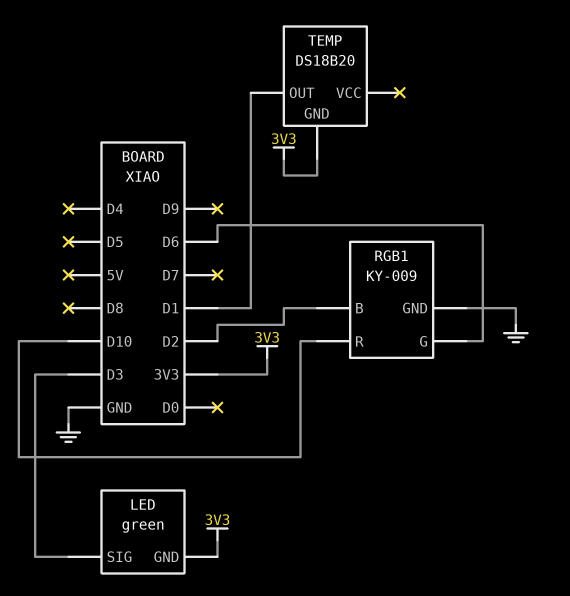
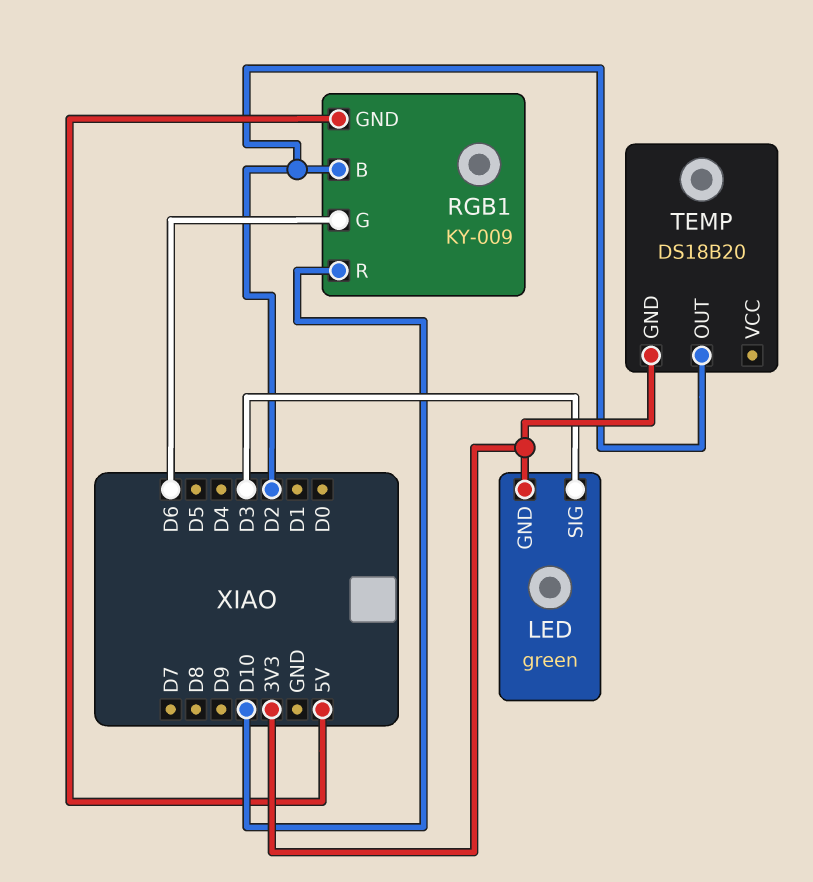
RGB1 pin GND: GND -> 5V
TEMP pin OUT: D1 -> D2

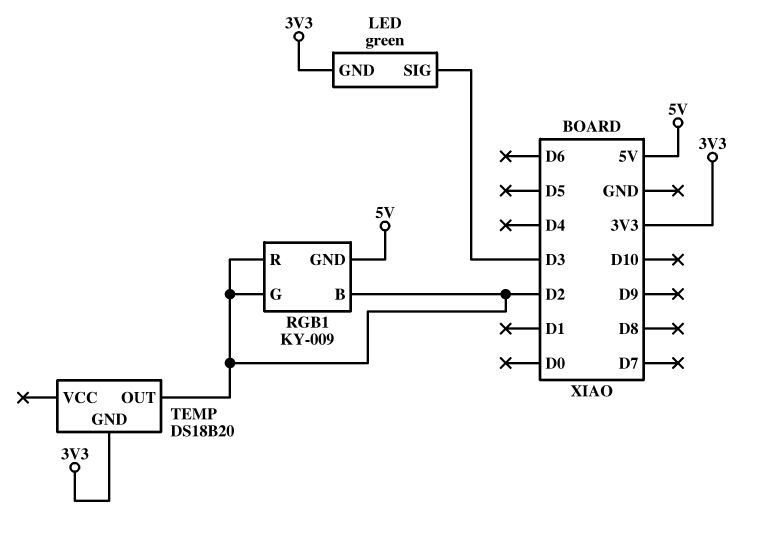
RGB1 pin G: D6 -> D2
RGB1 pin R: D10 -> D2

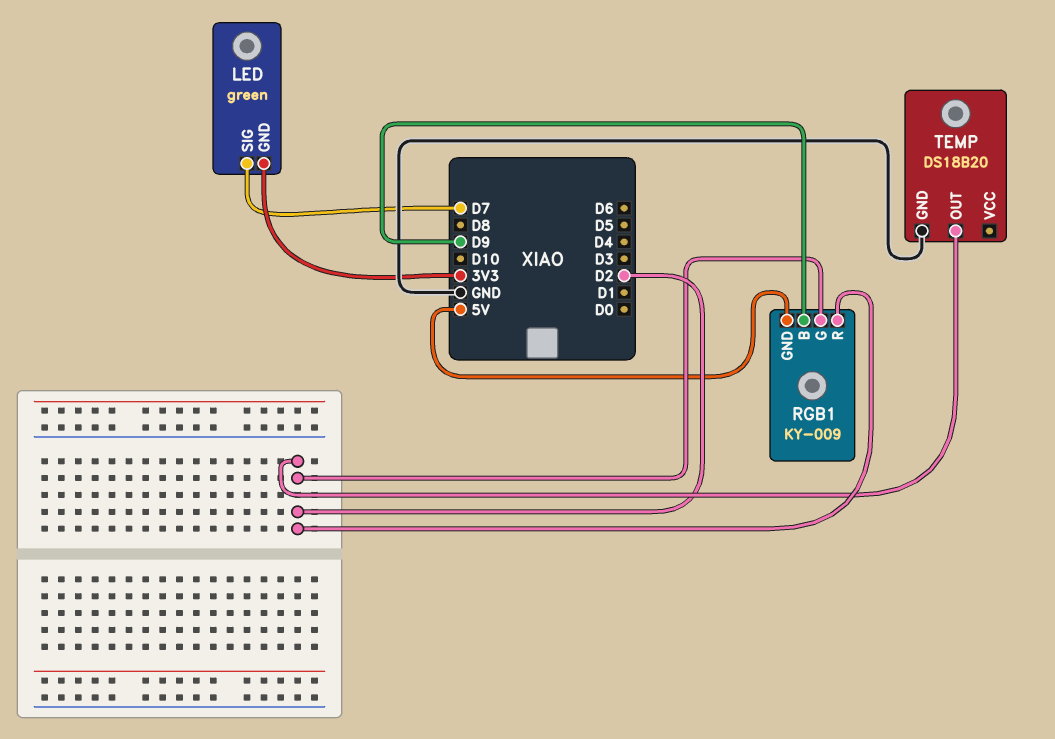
LED pin SIG: D3 -> D7
RGB1 pin B: D2 -> D9
TEMP pin GND: 3V3 -> GND

